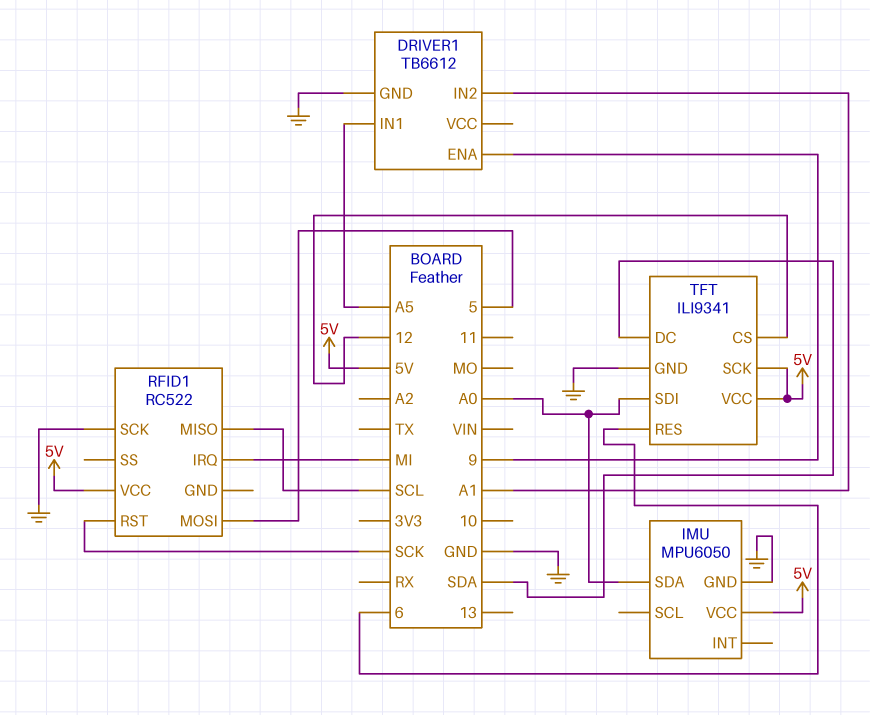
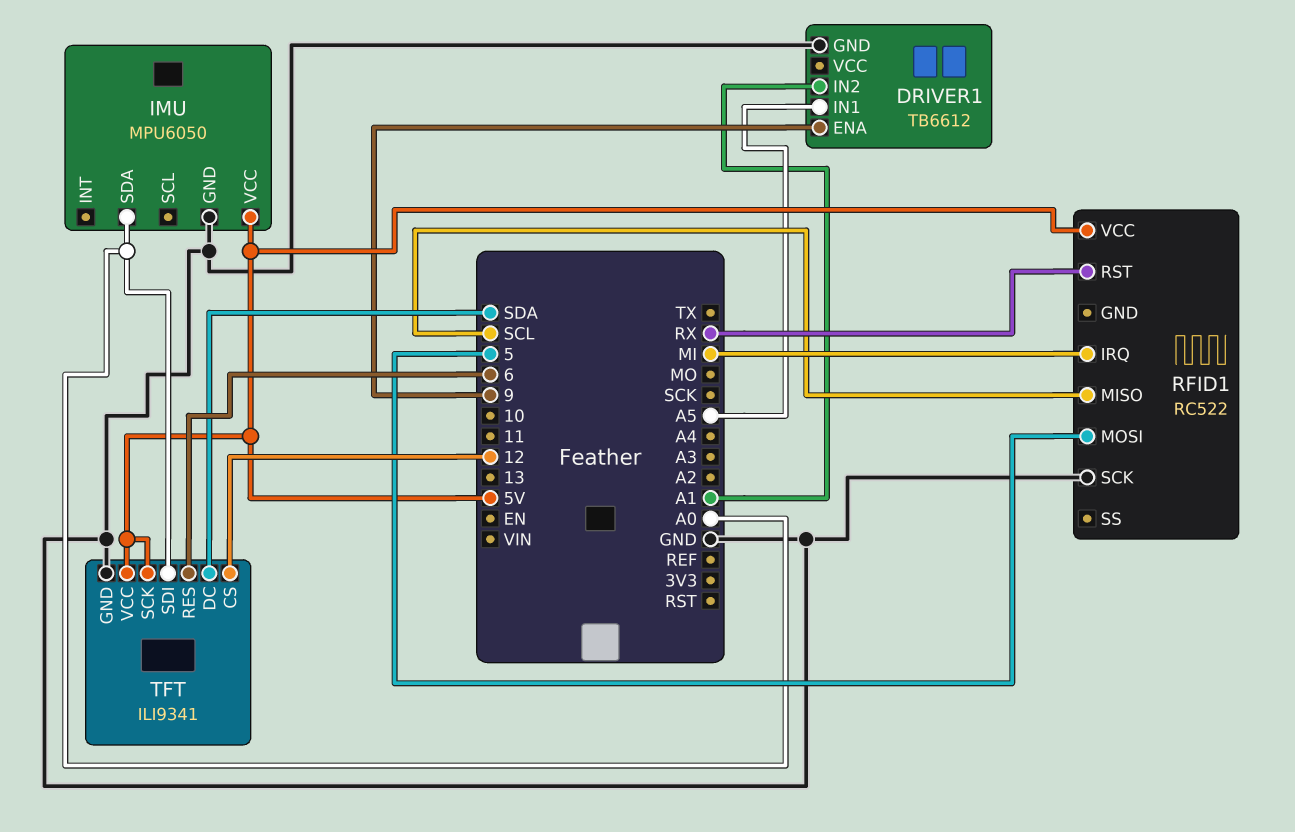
RFID1 pin RST: SCK -> RX

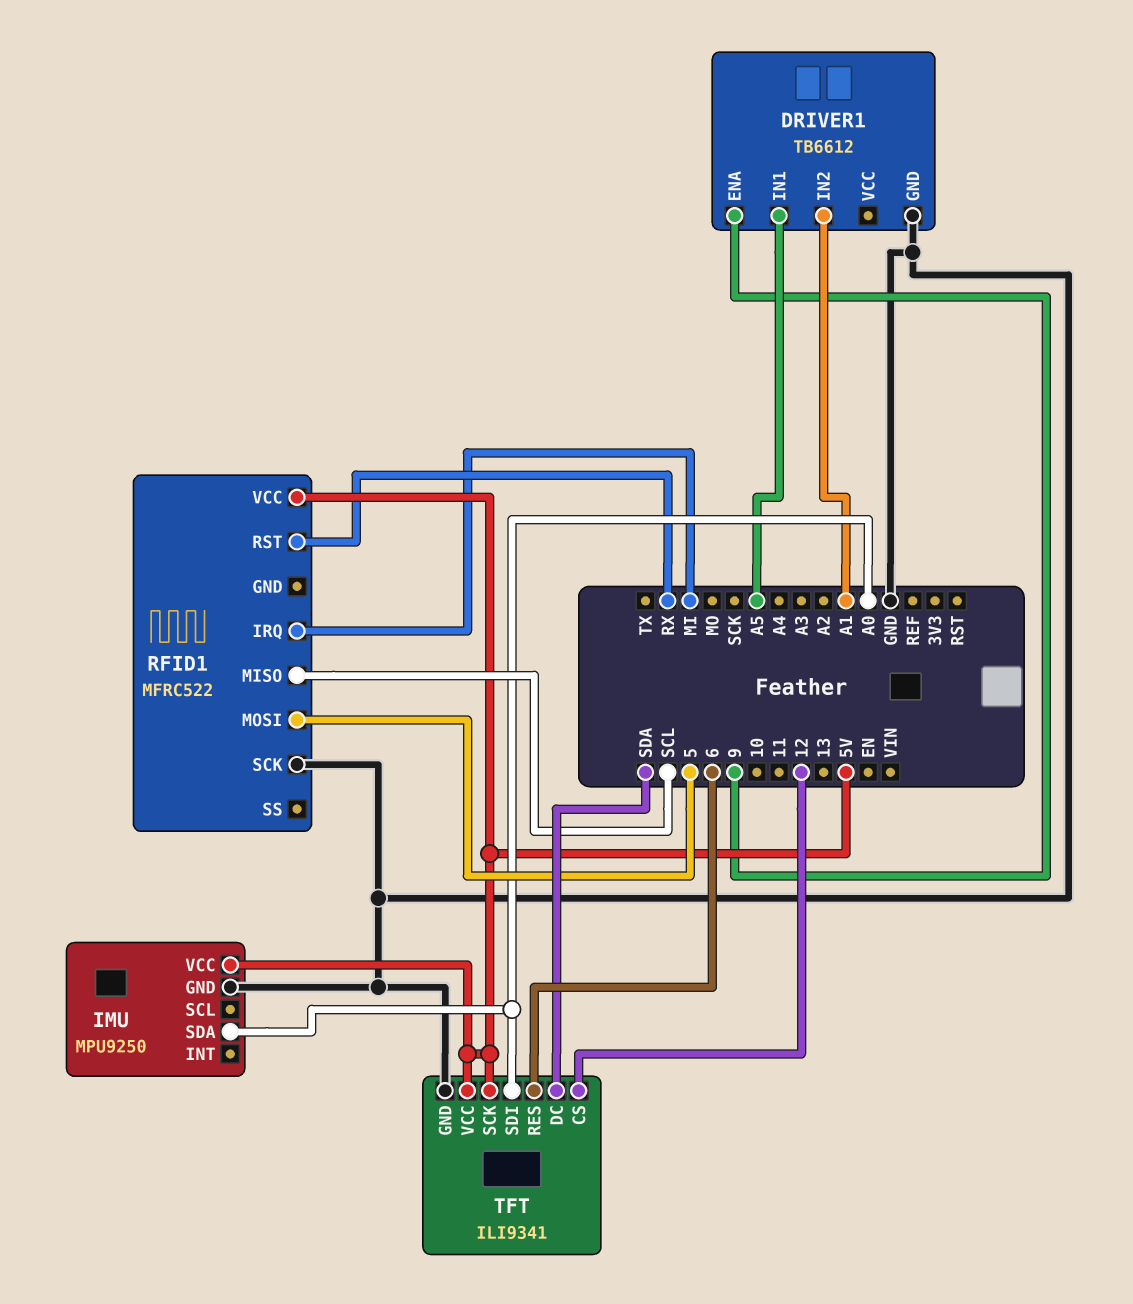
IMU: MPU6050 -> MPU9250
RFID1: RC522 -> MFRC522

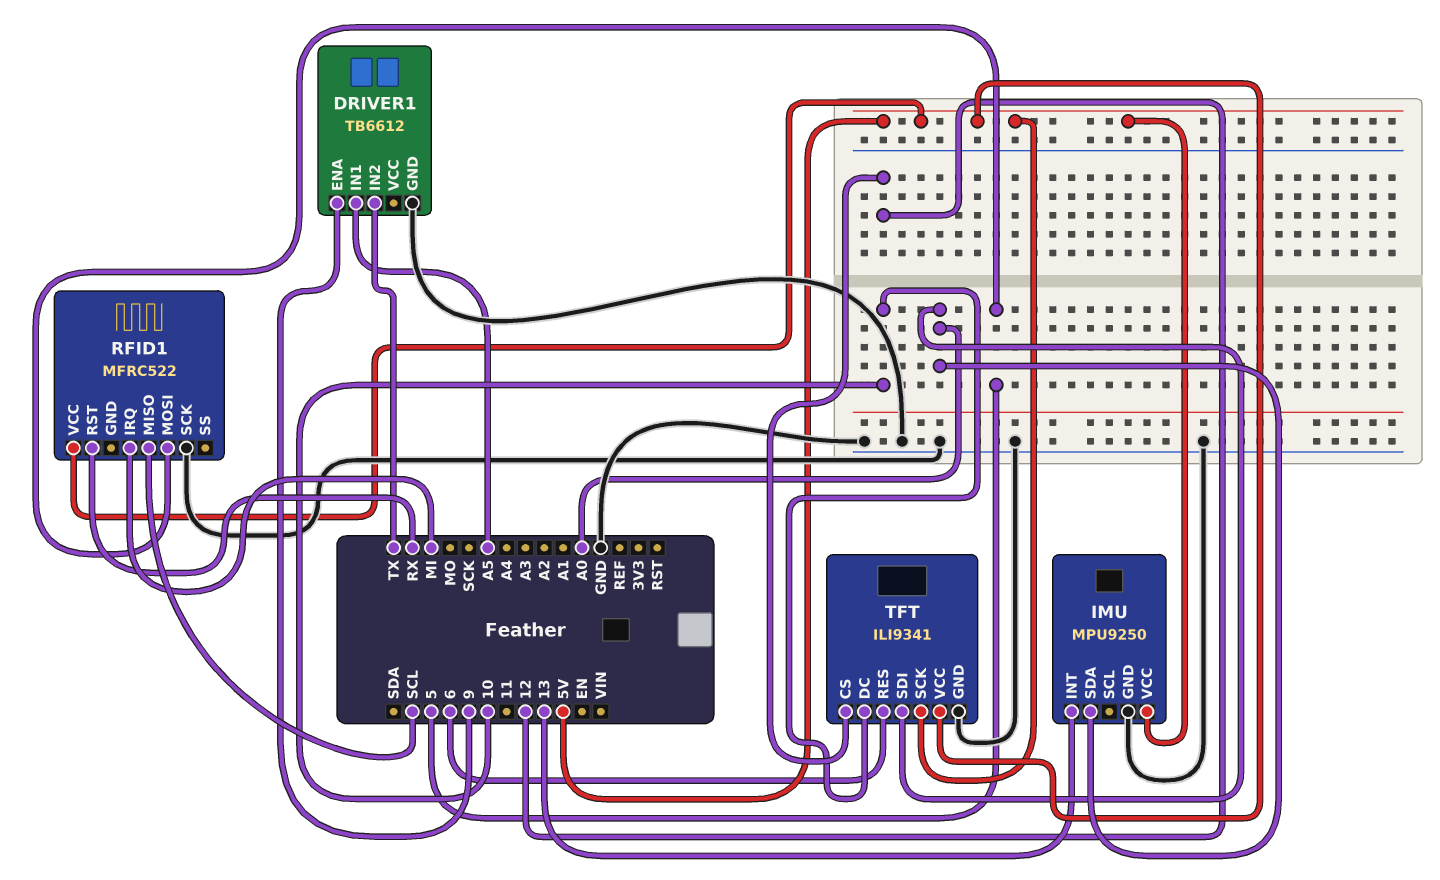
DRIVER1 pin IN2: A1 -> TX
IMU pin INT: none -> 13
TFT pin DC: SDA -> 10

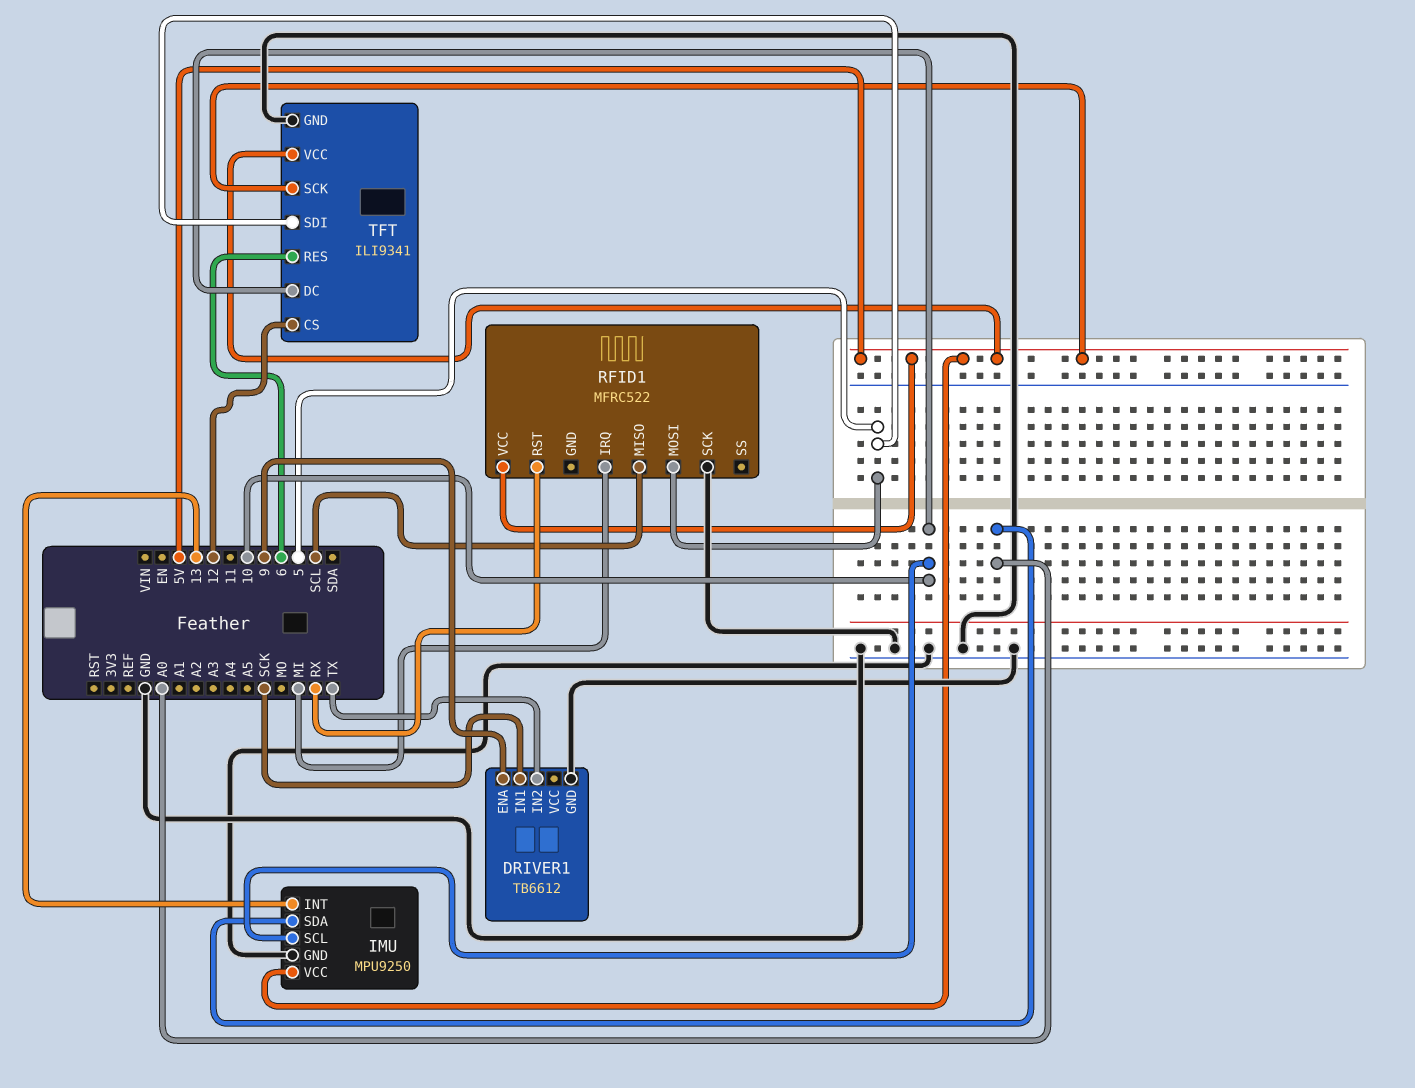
DRIVER1 pin IN1: A5 -> SCK
IMU pin SCL: none -> 10
TFT pin SDI: A0 -> 5

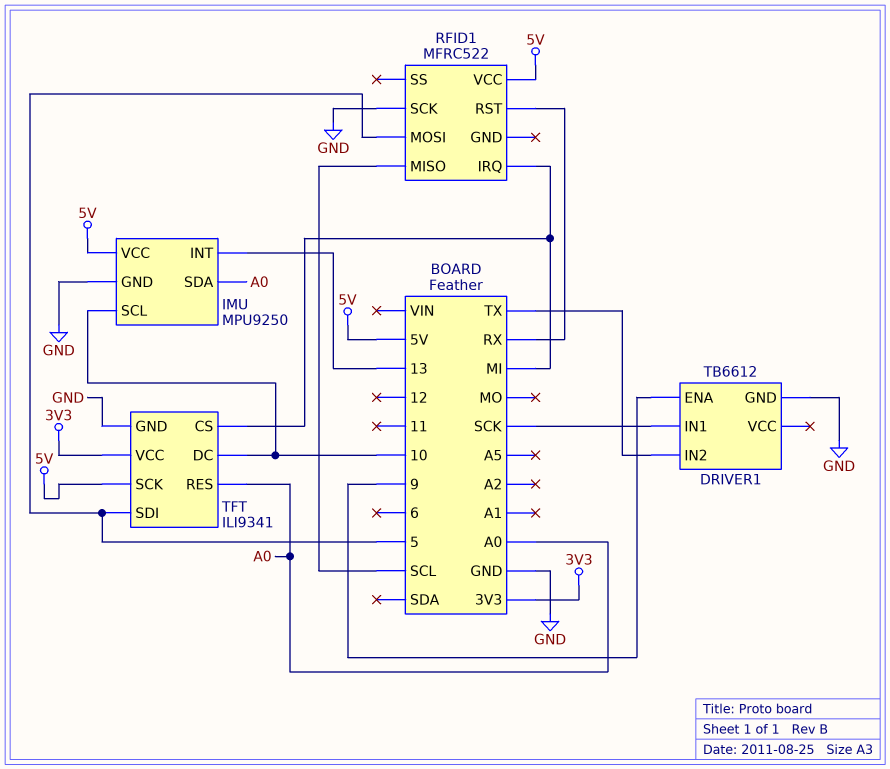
TFT pin CS: 12 -> MI
TFT pin RES: 6 -> A0
TFT pin VCC: 5V -> 3V3

